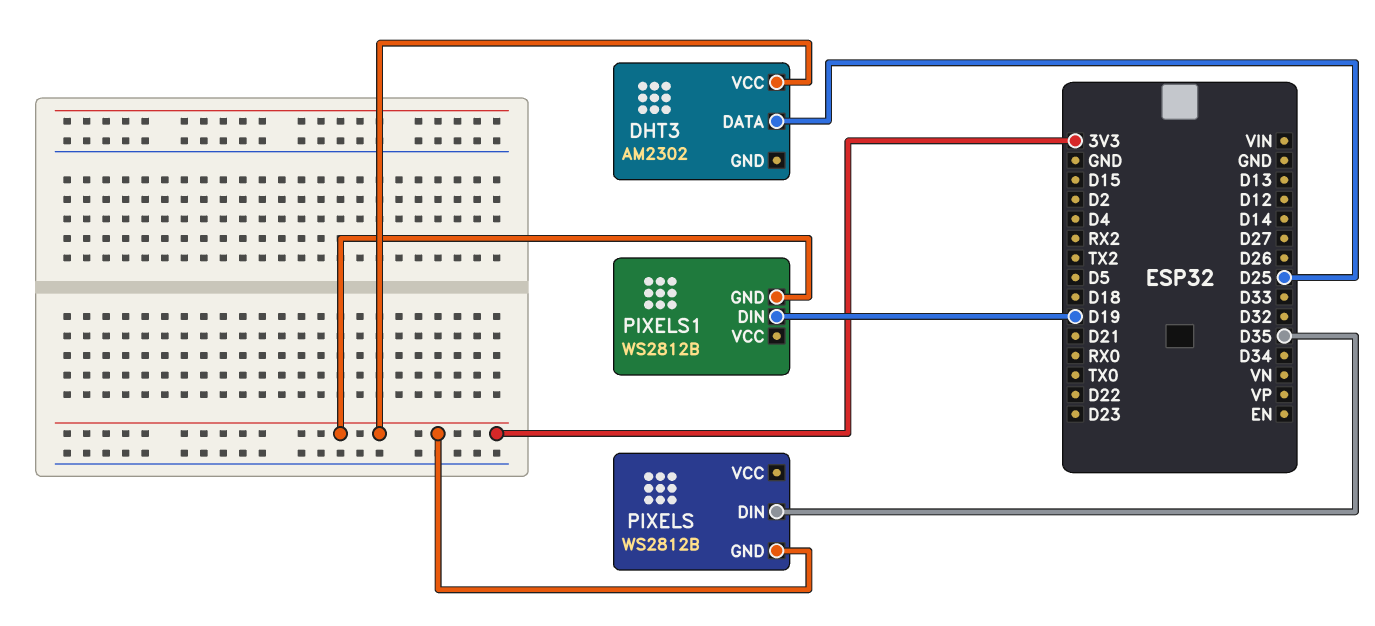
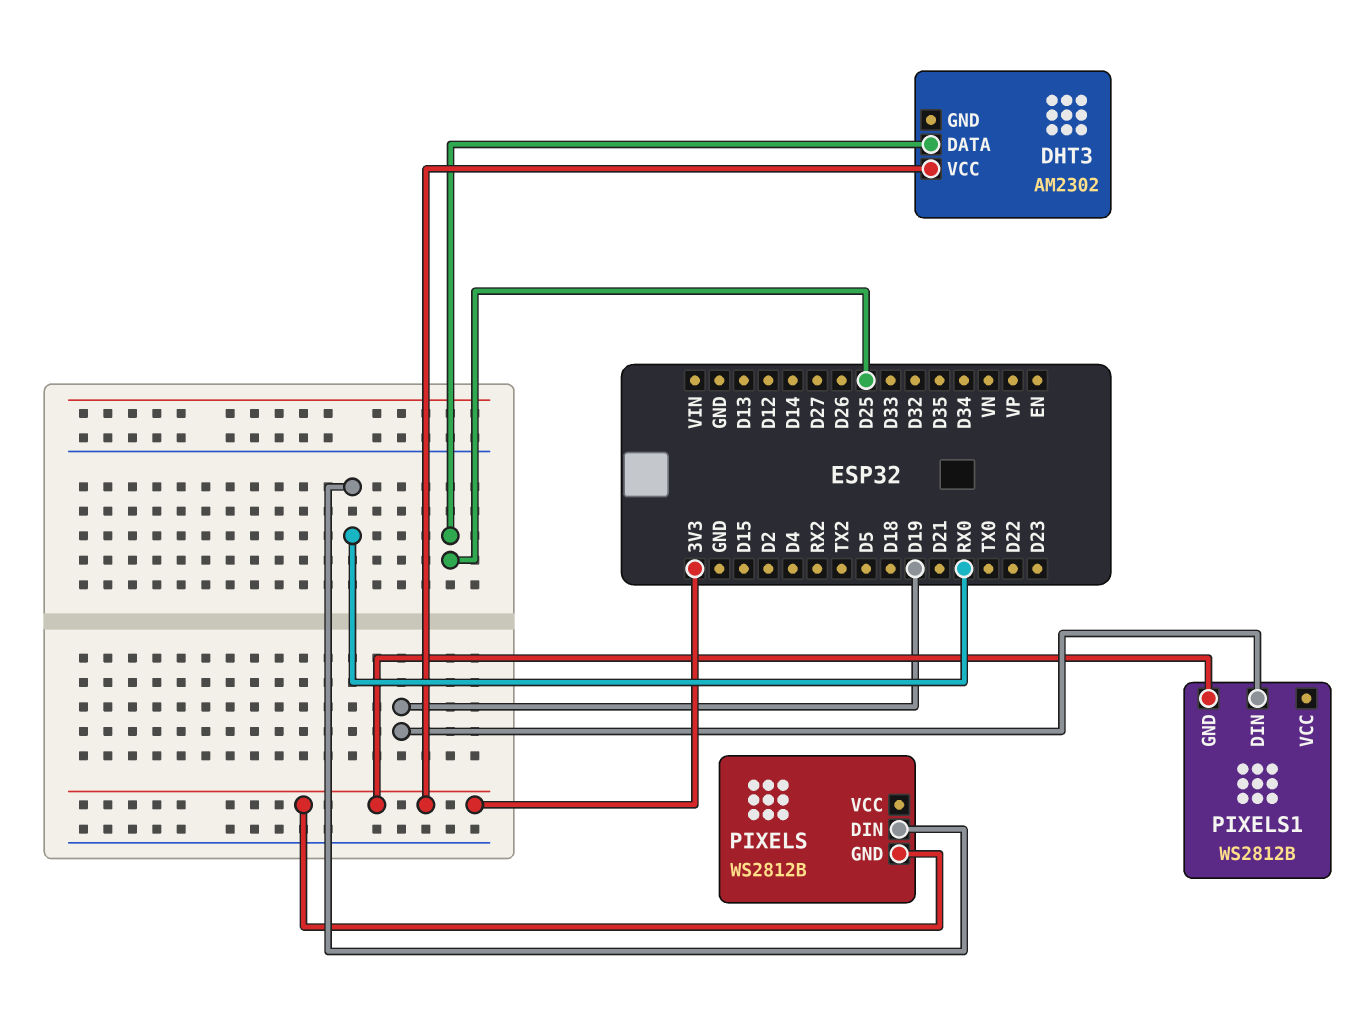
PIXELS pin DIN: D35 -> RX0

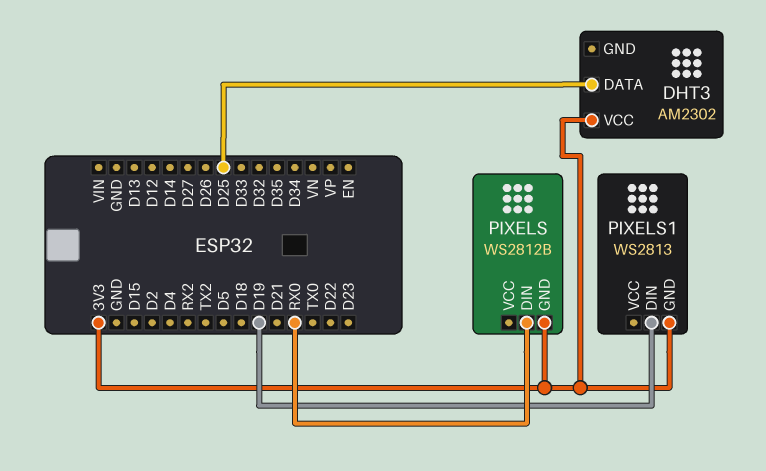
PIXELS1: WS2812B -> WS2813

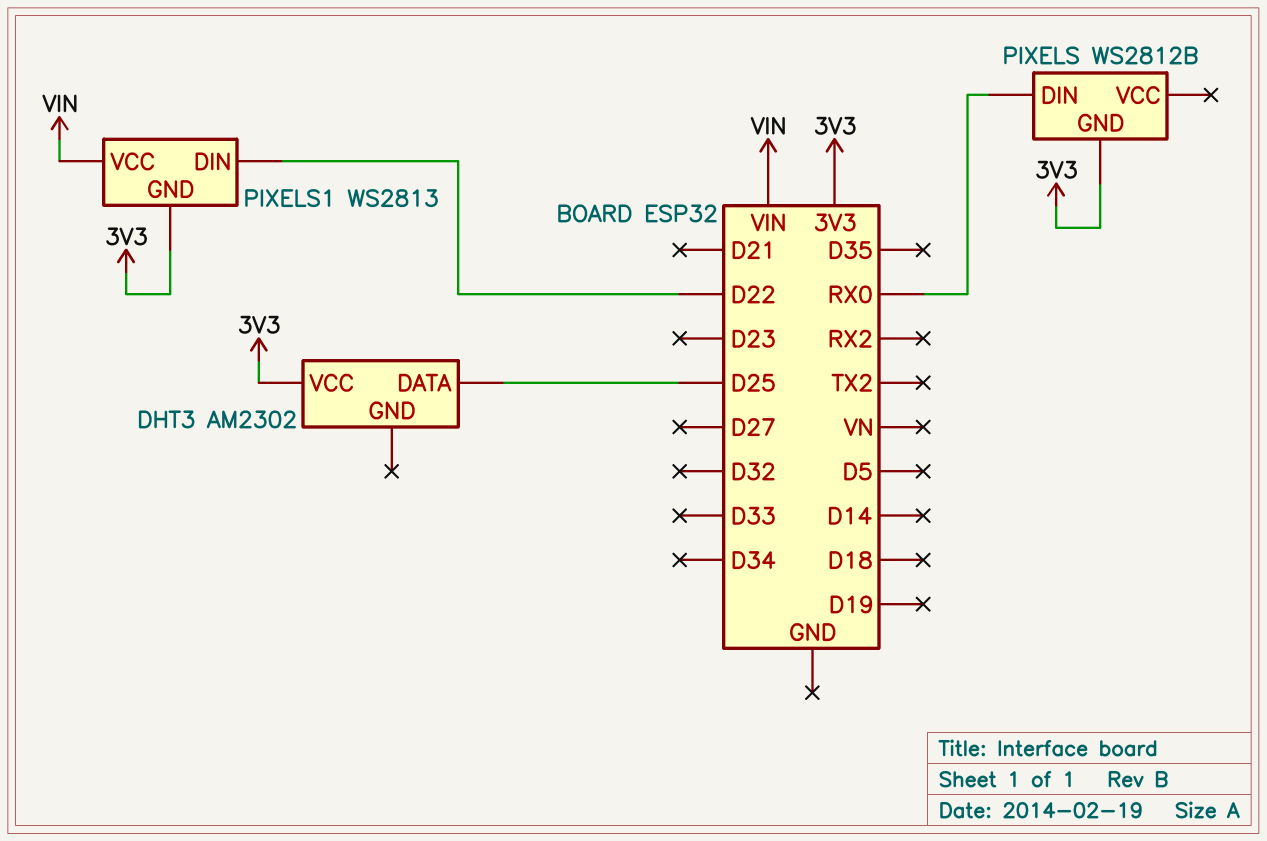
PIXELS1 pin DIN: D19 -> D22
PIXELS1 pin VCC: none -> VIN

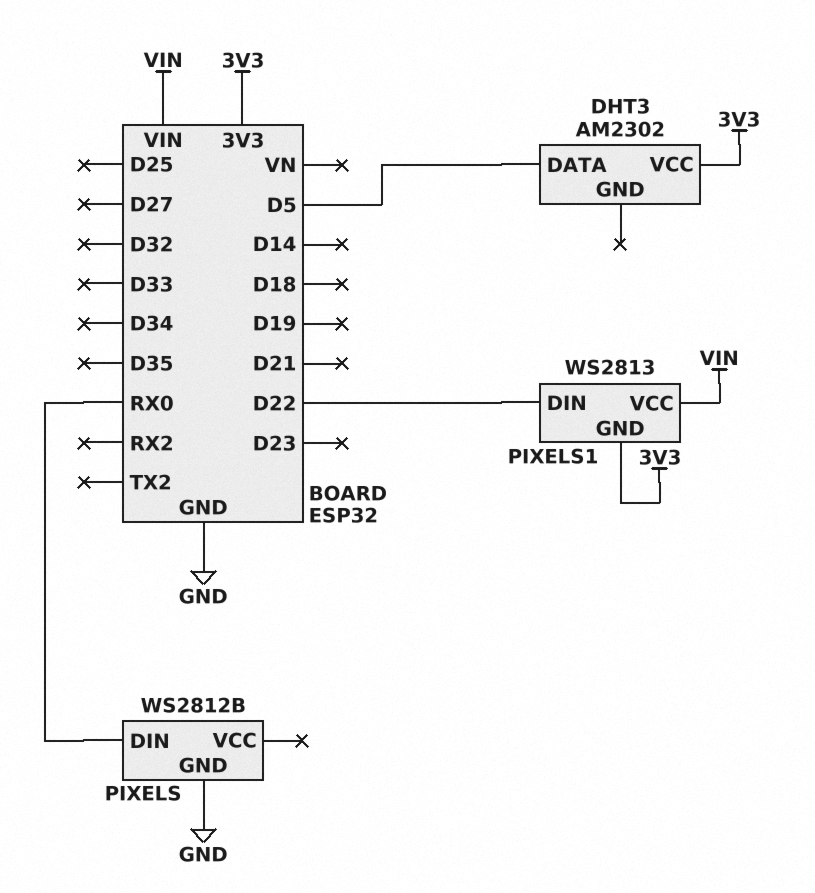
DHT3 pin DATA: D25 -> D5
PIXELS pin GND: 3V3 -> GND

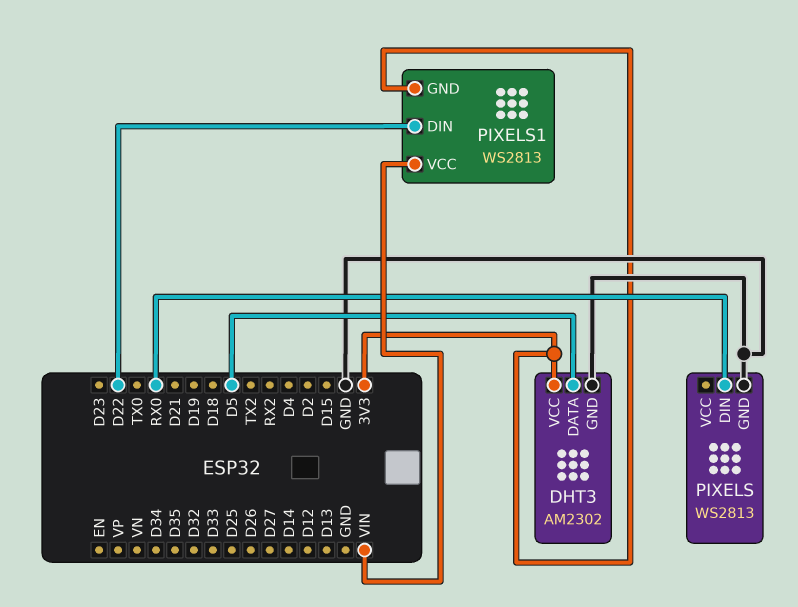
DHT3 pin GND: none -> GND
PIXELS: WS2812B -> WS2813

